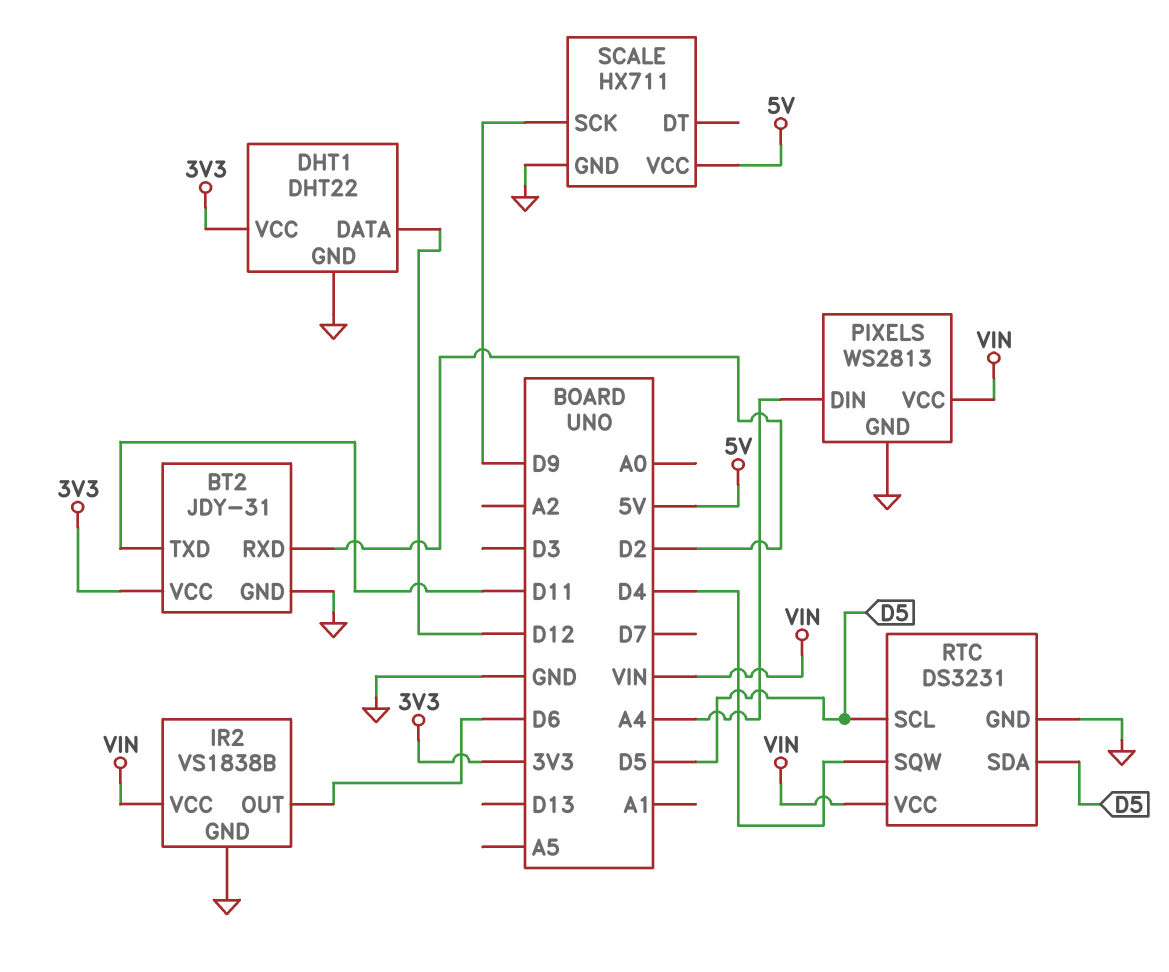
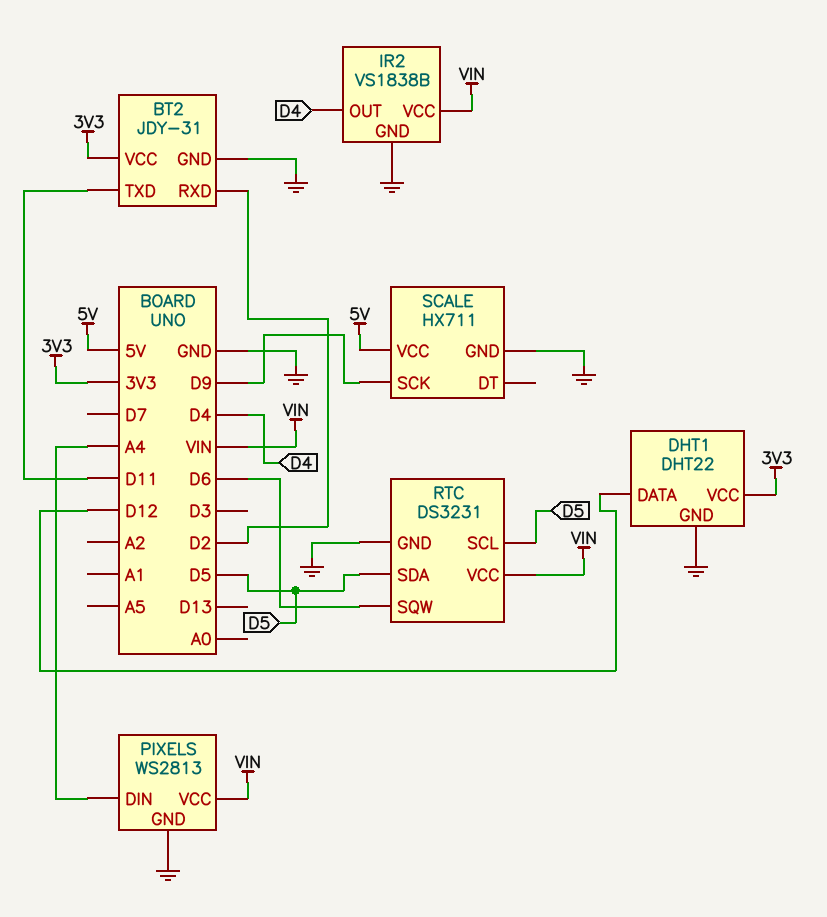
IR2 pin OUT: D6 -> D4
RTC pin SQW: D4 -> D6

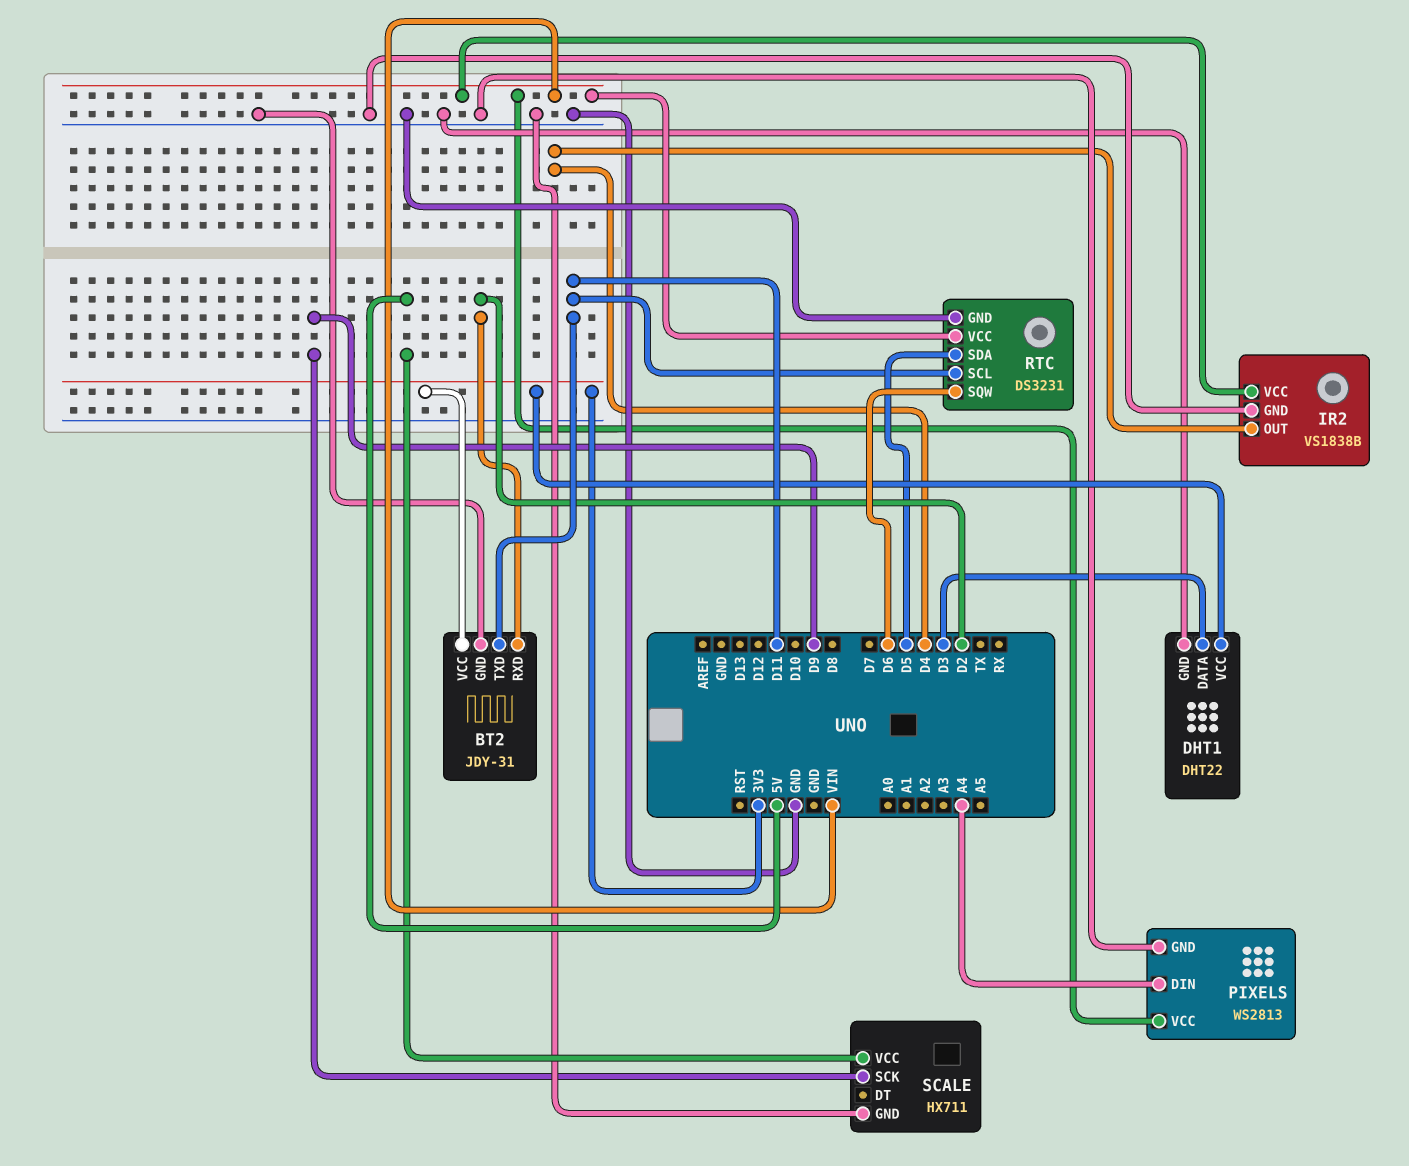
DHT1 pin DATA: D12 -> D3
RTC pin SCL: D5 -> D11

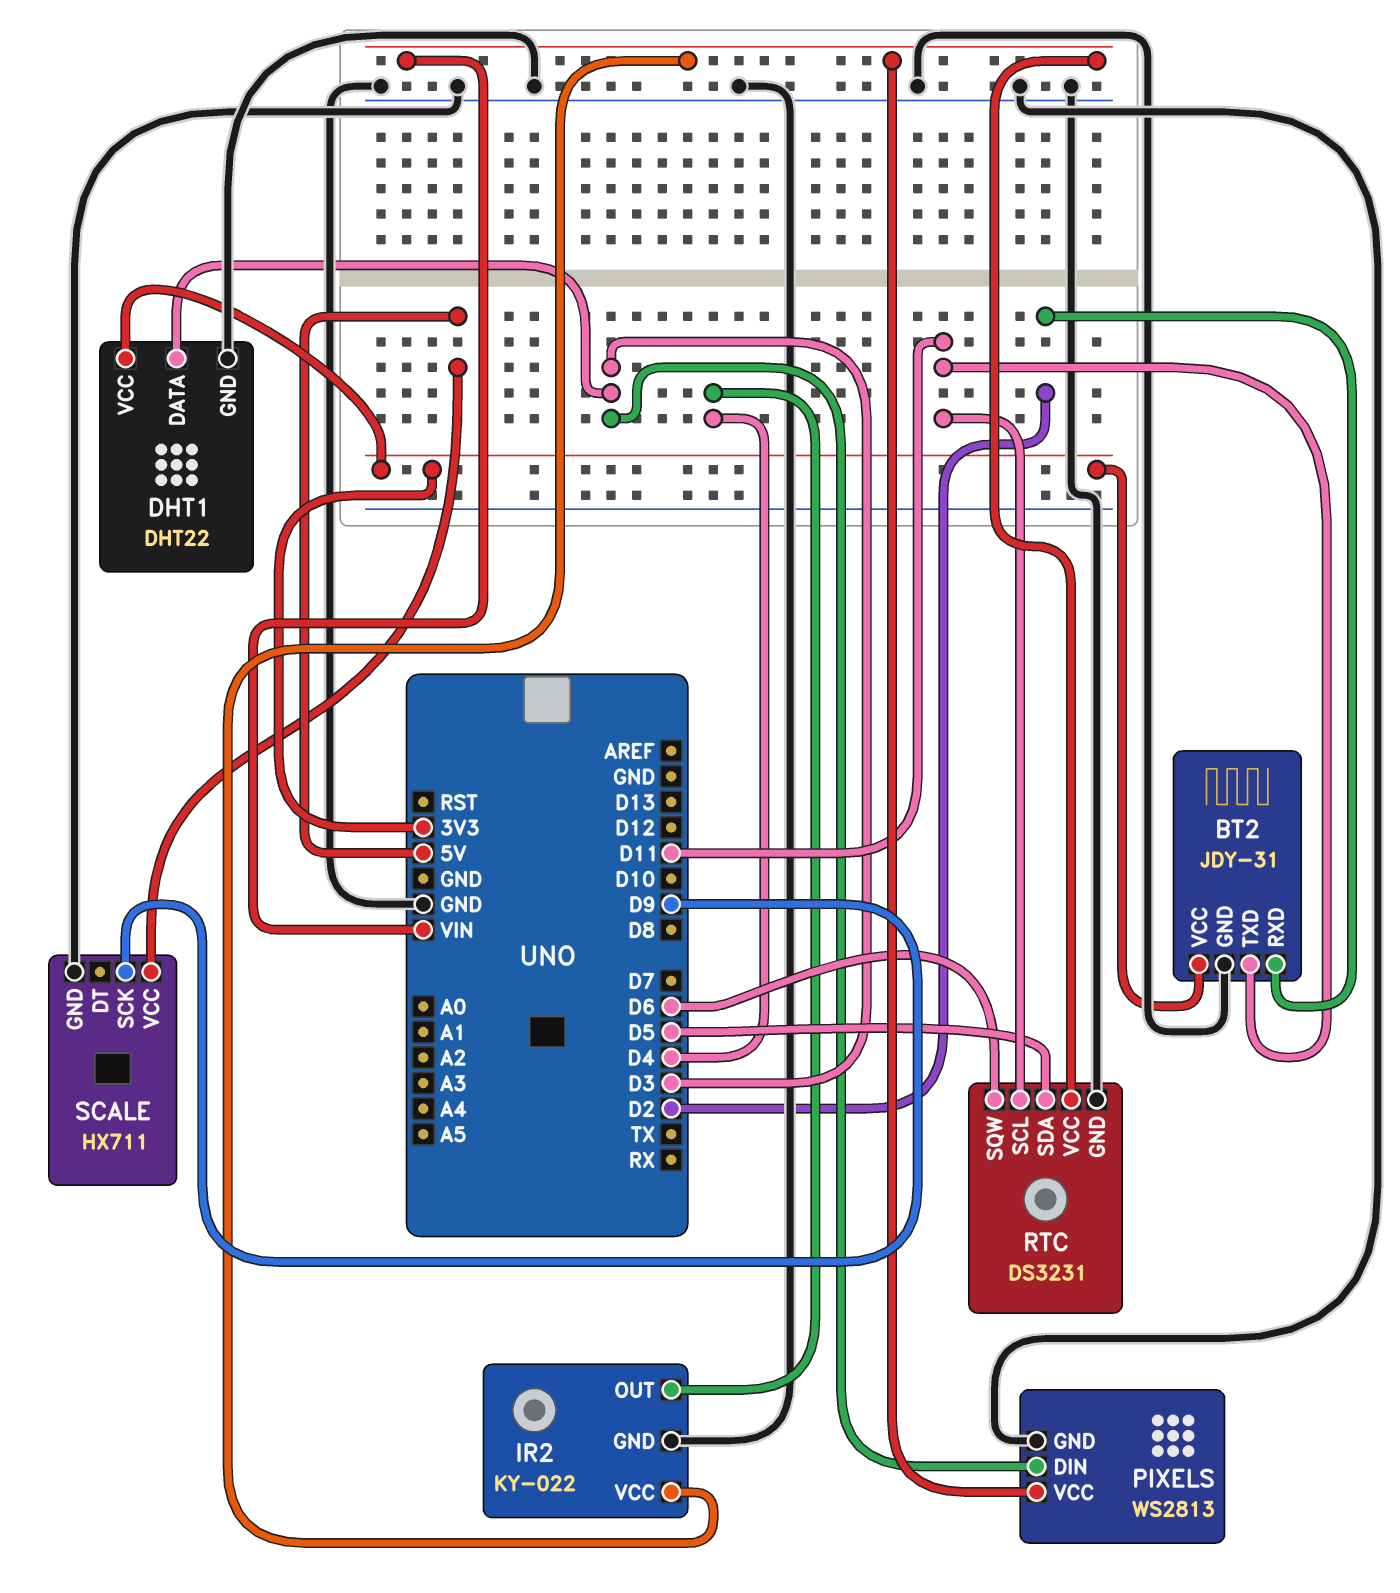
IR2: VS1838B -> KY-022
PIXELS pin DIN: A4 -> D3

